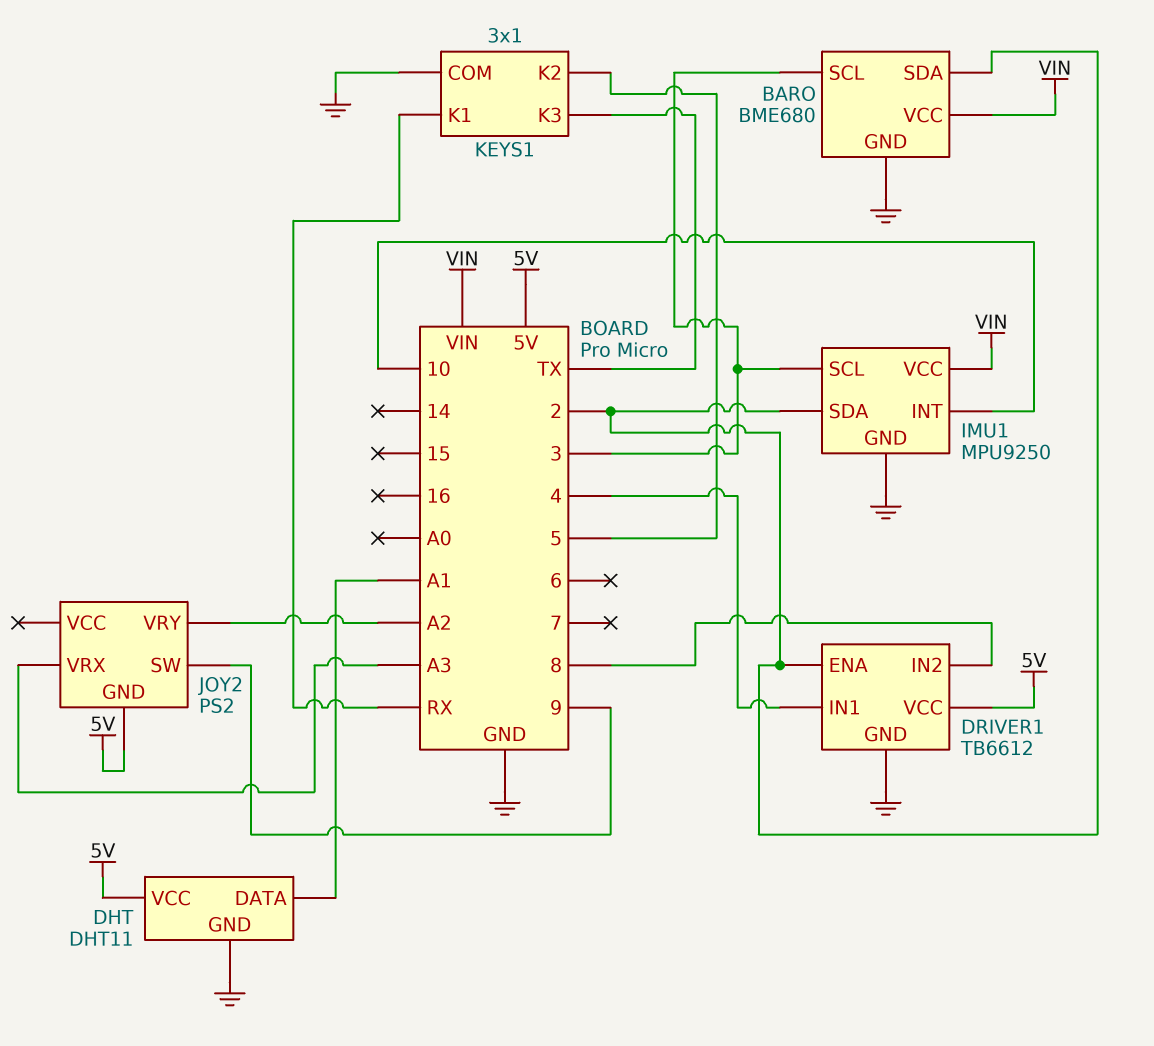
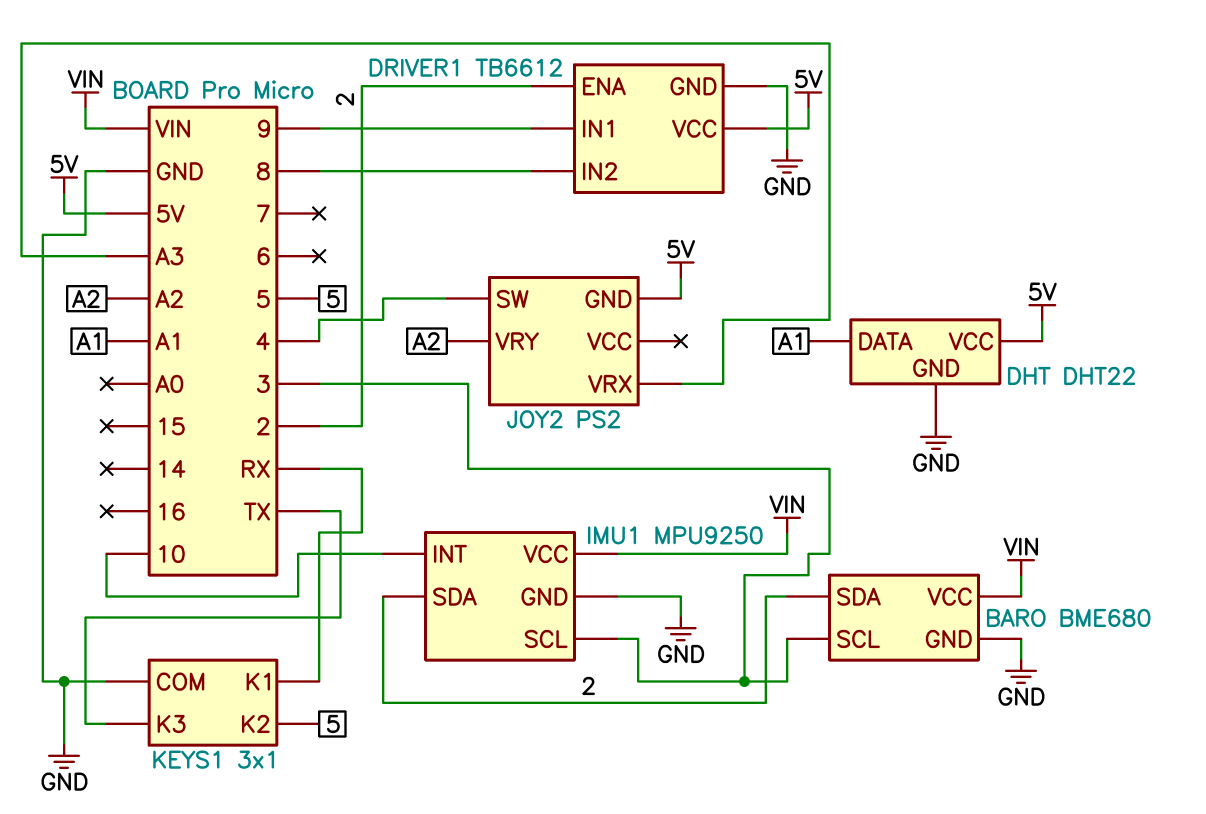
DHT: DHT11 -> DHT22
DRIVER1 pin IN1: 4 -> 9
JOY2 pin SW: 9 -> 4

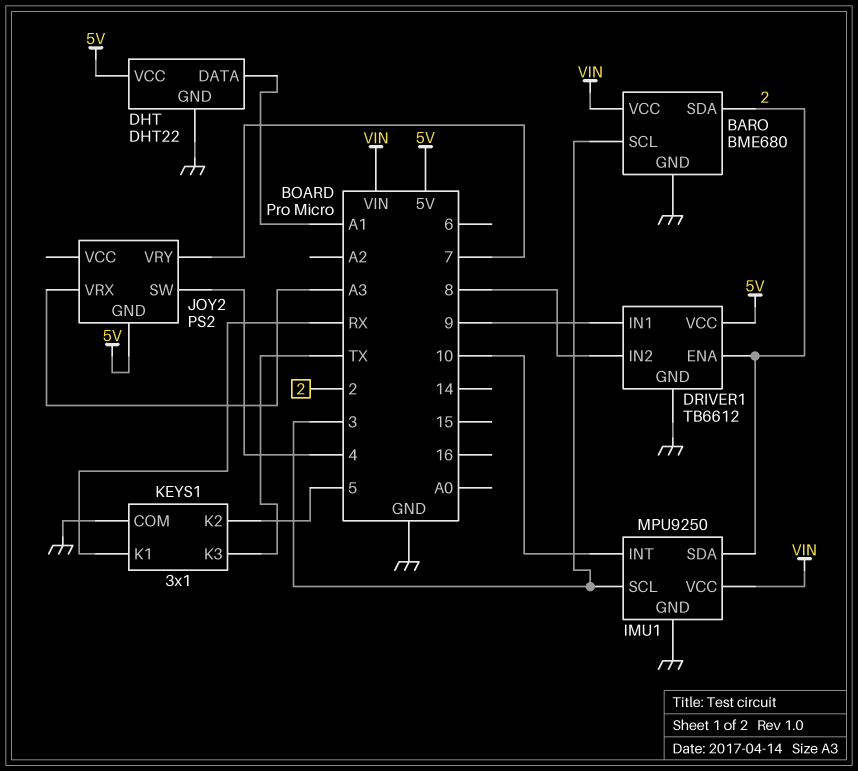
JOY2 pin VRY: A2 -> 7

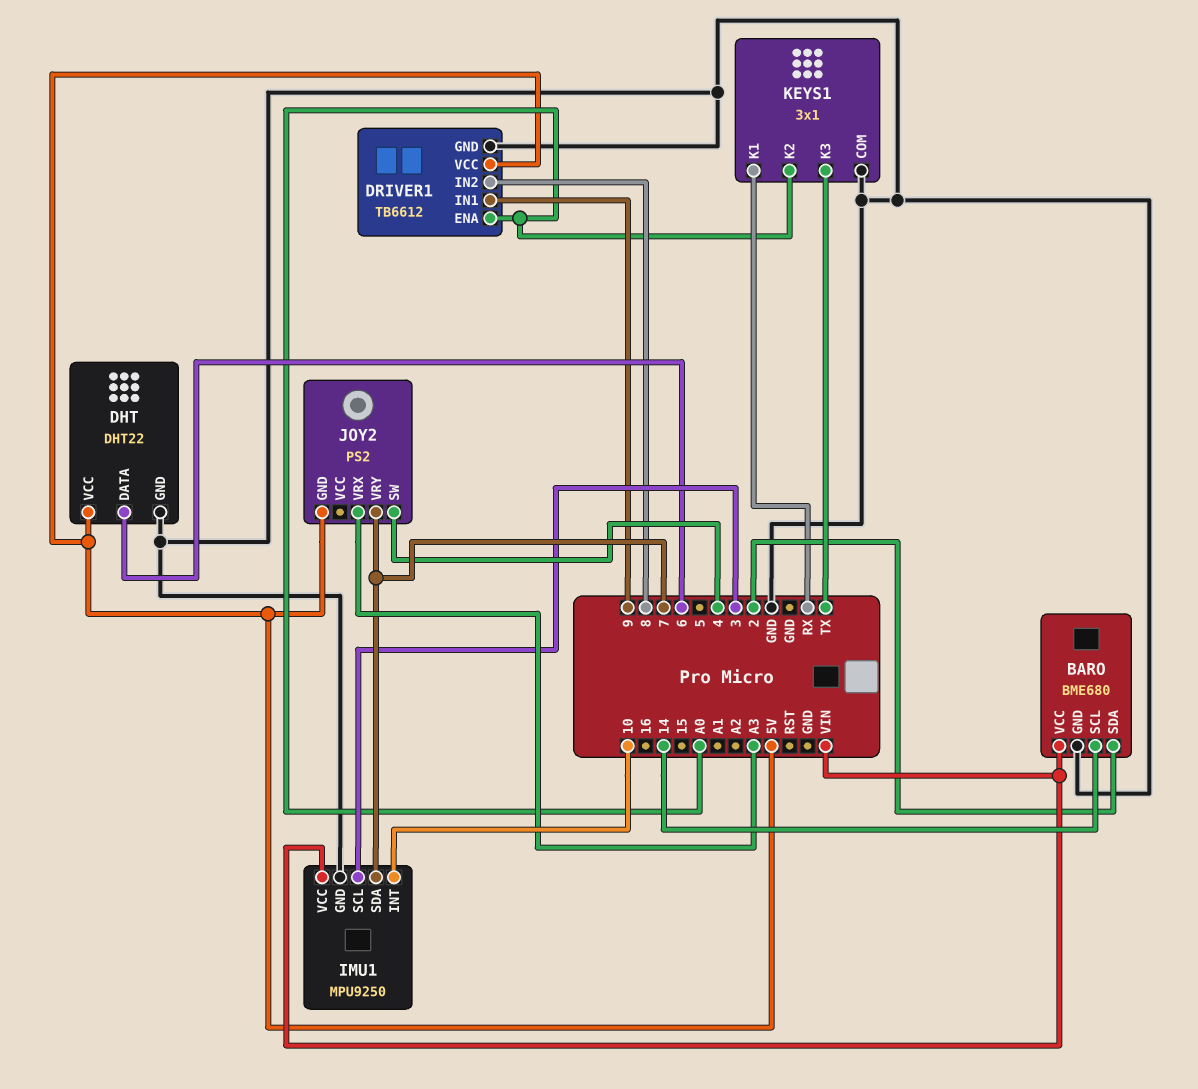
BARO pin SCL: 3 -> 14
DHT pin DATA: A1 -> 6
DRIVER1 pin ENA: 2 -> A0
IMU1 pin SDA: 2 -> 7
KEYS1 pin K2: 5 -> A0

